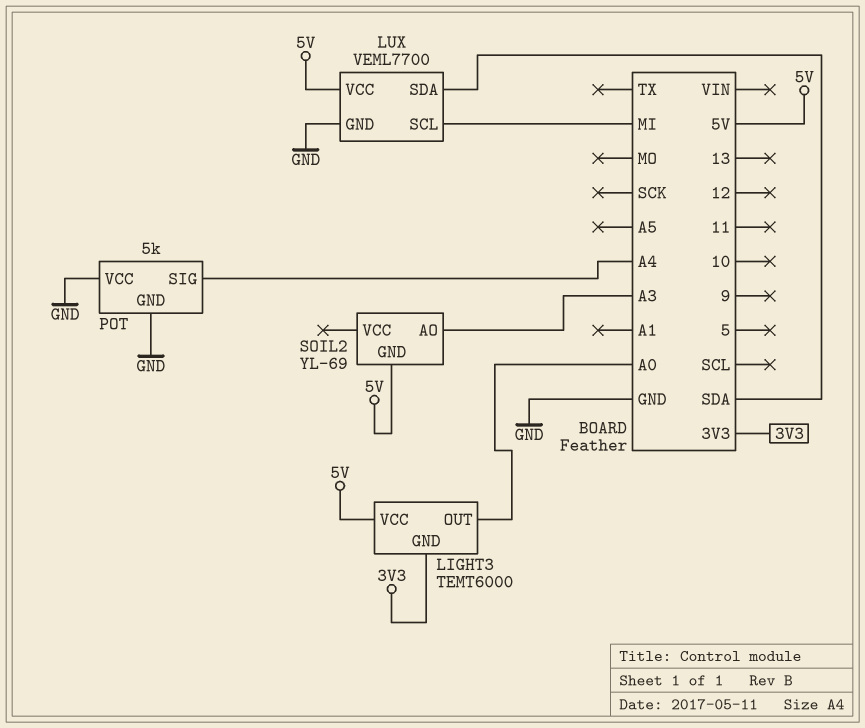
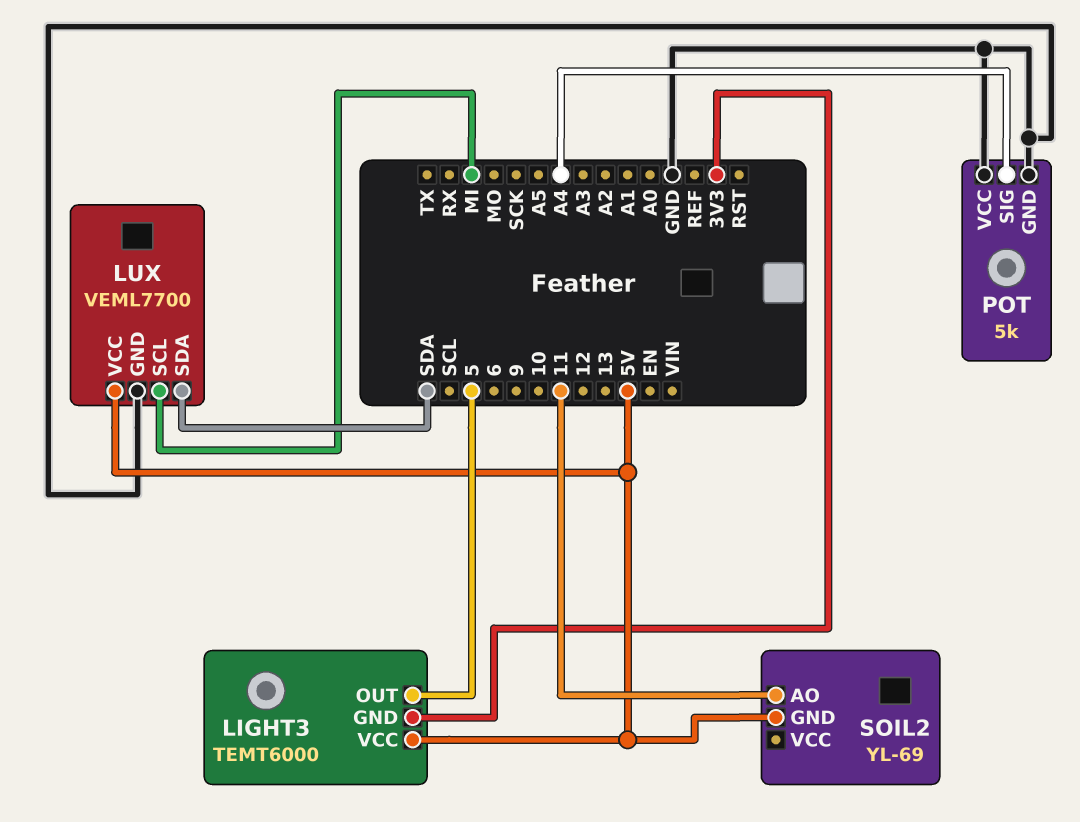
LIGHT3 pin OUT: A0 -> 5
SOIL2 pin AO: A3 -> 11

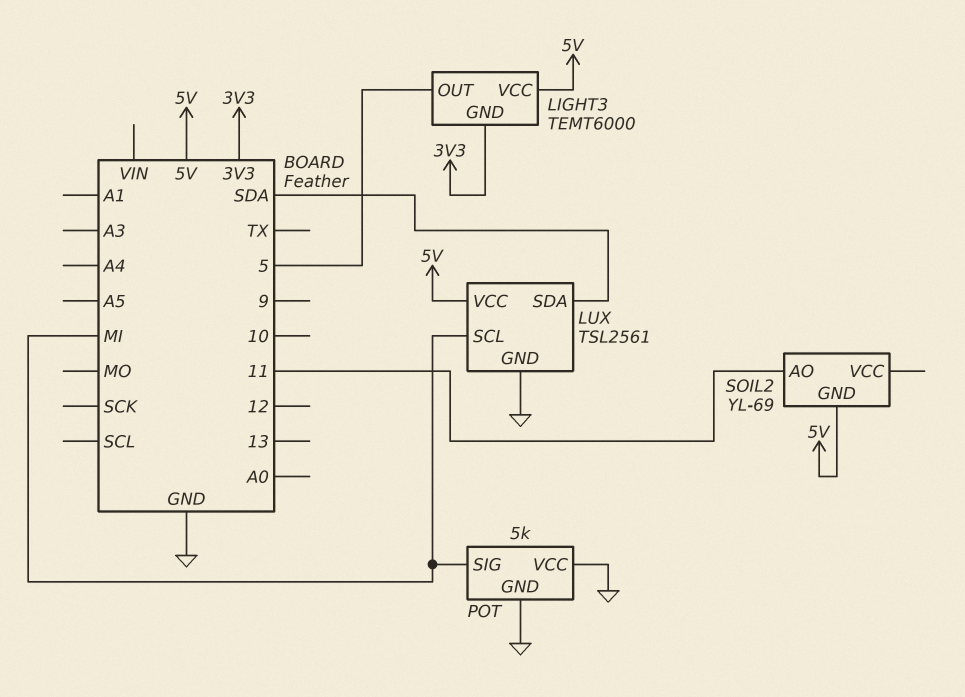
LUX: VEML7700 -> TSL2561
POT pin SIG: A4 -> MI

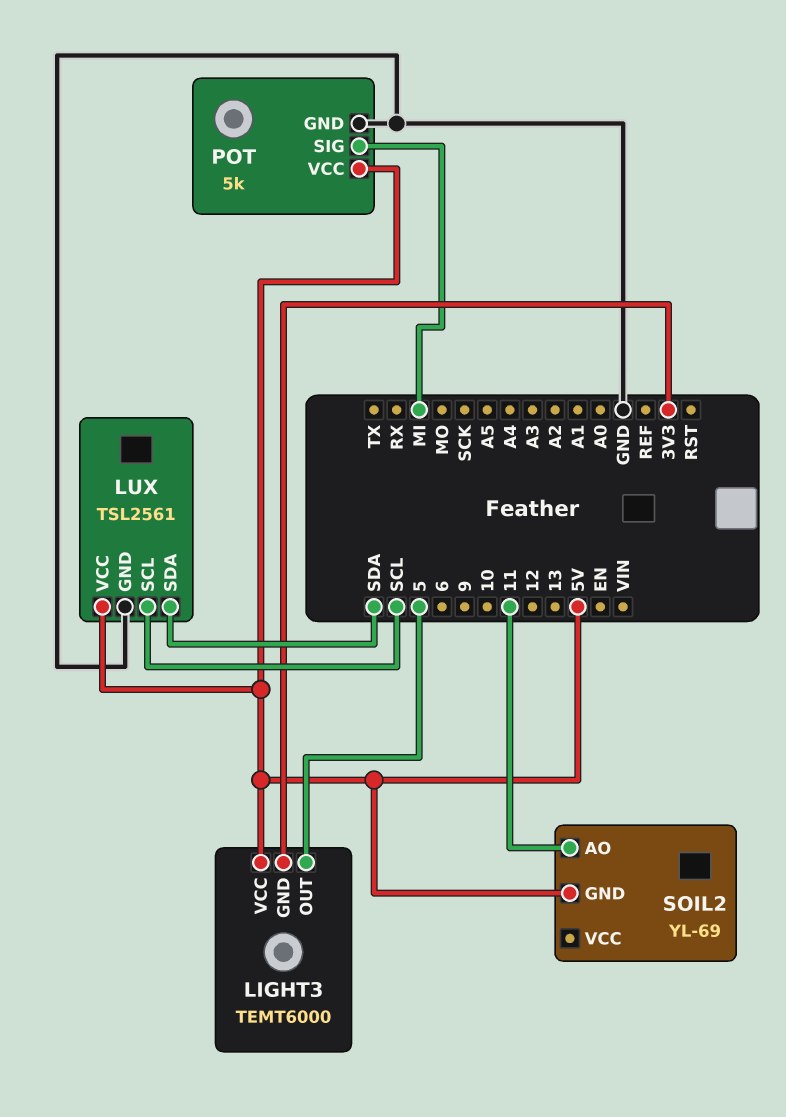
LUX pin SCL: MI -> SCL
POT pin VCC: GND -> 5V

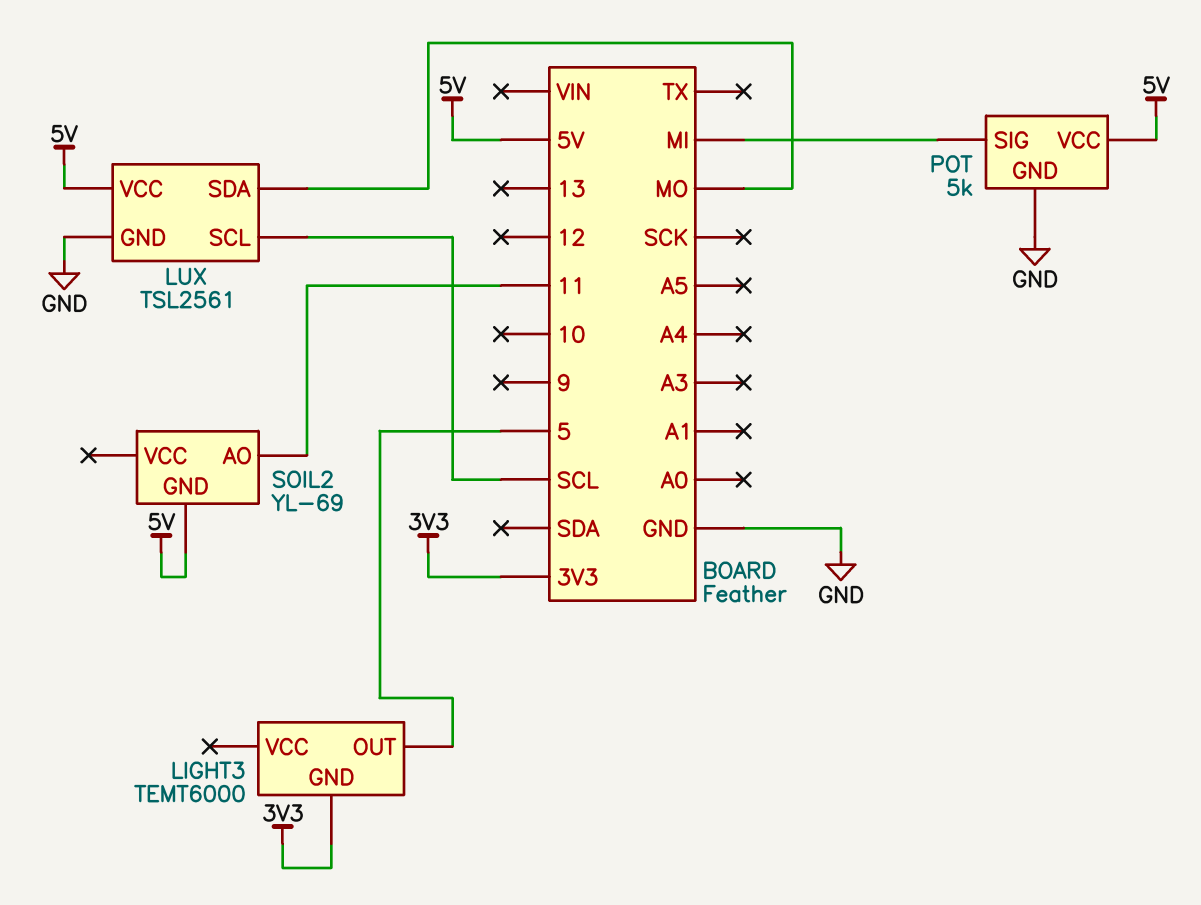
LIGHT3 pin VCC: 5V -> none
LUX pin SDA: SDA -> MO

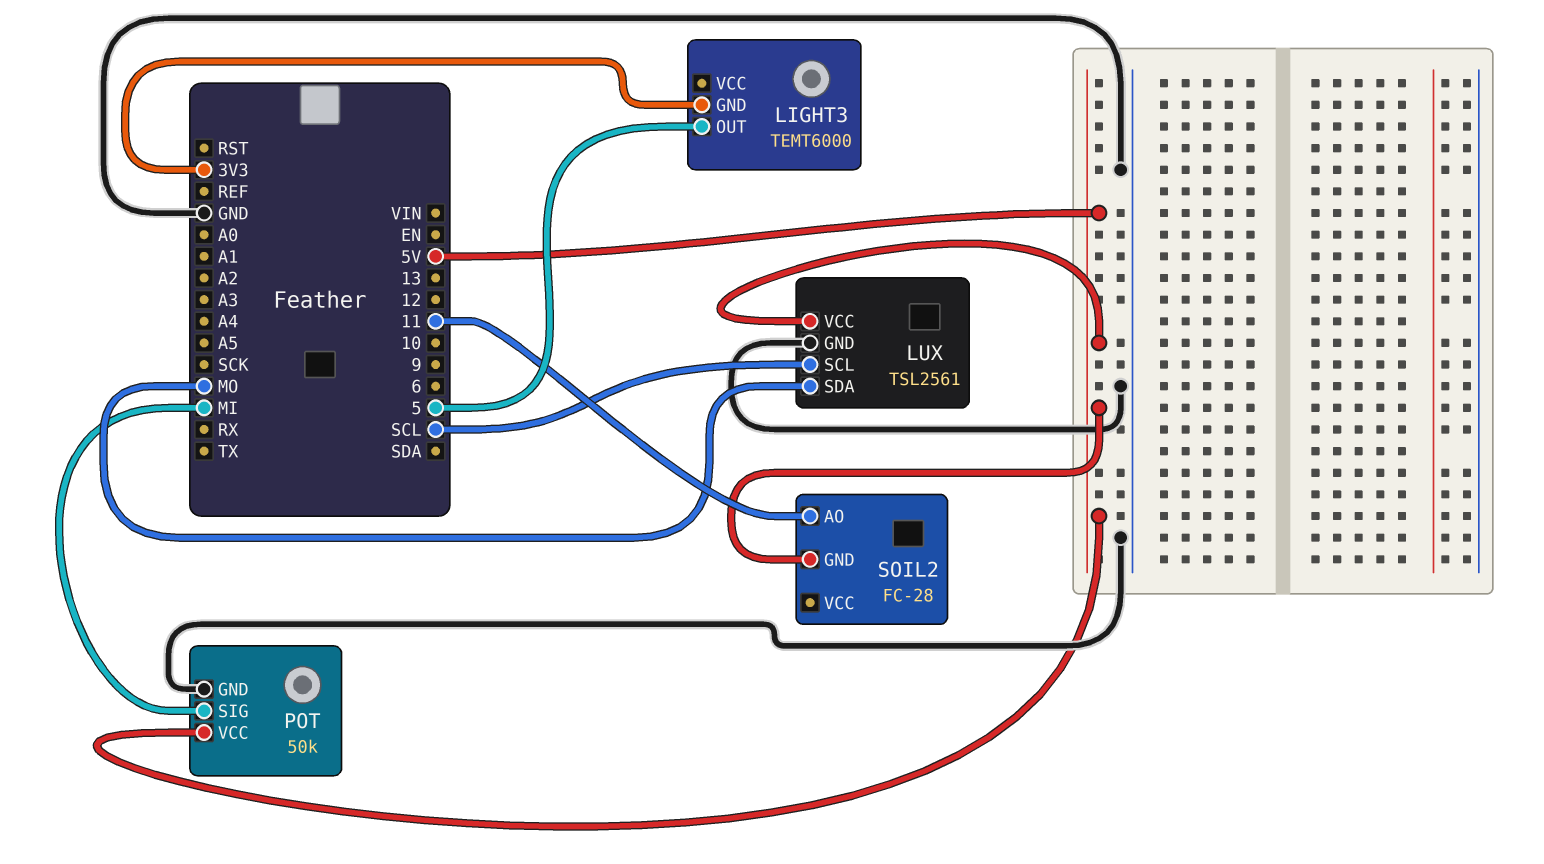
POT: 5k -> 50k
SOIL2: YL-69 -> FC-28

